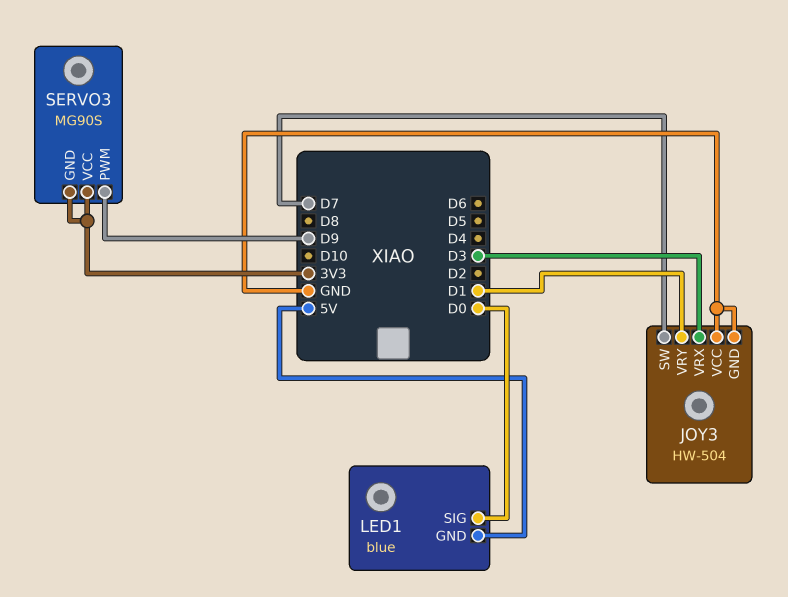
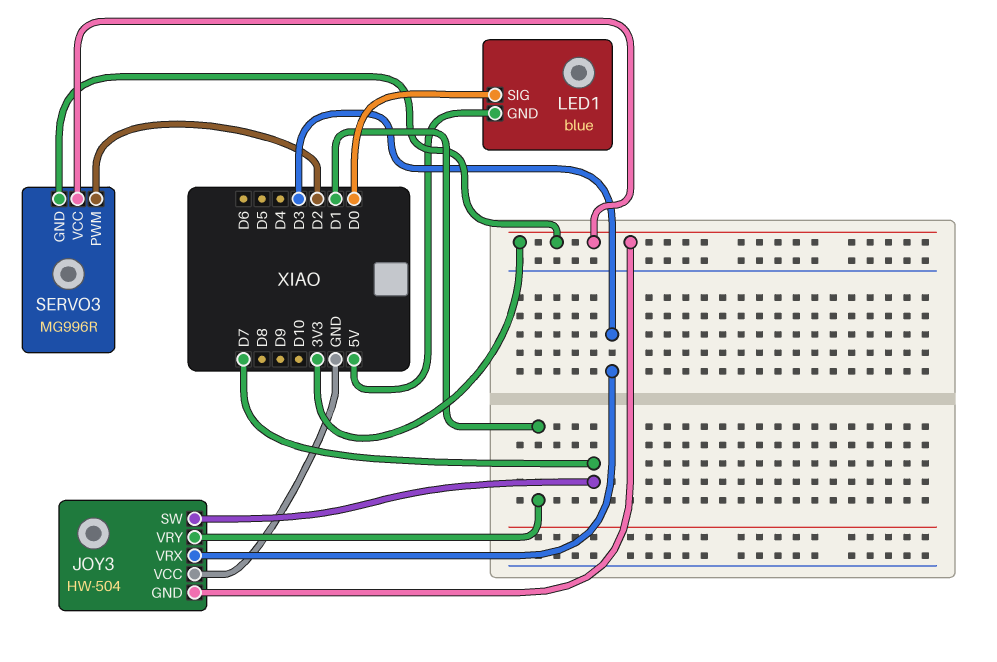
JOY3 pin GND: GND -> 3V3
SERVO3: MG90S -> MG996R
SERVO3 pin PWM: D9 -> D2

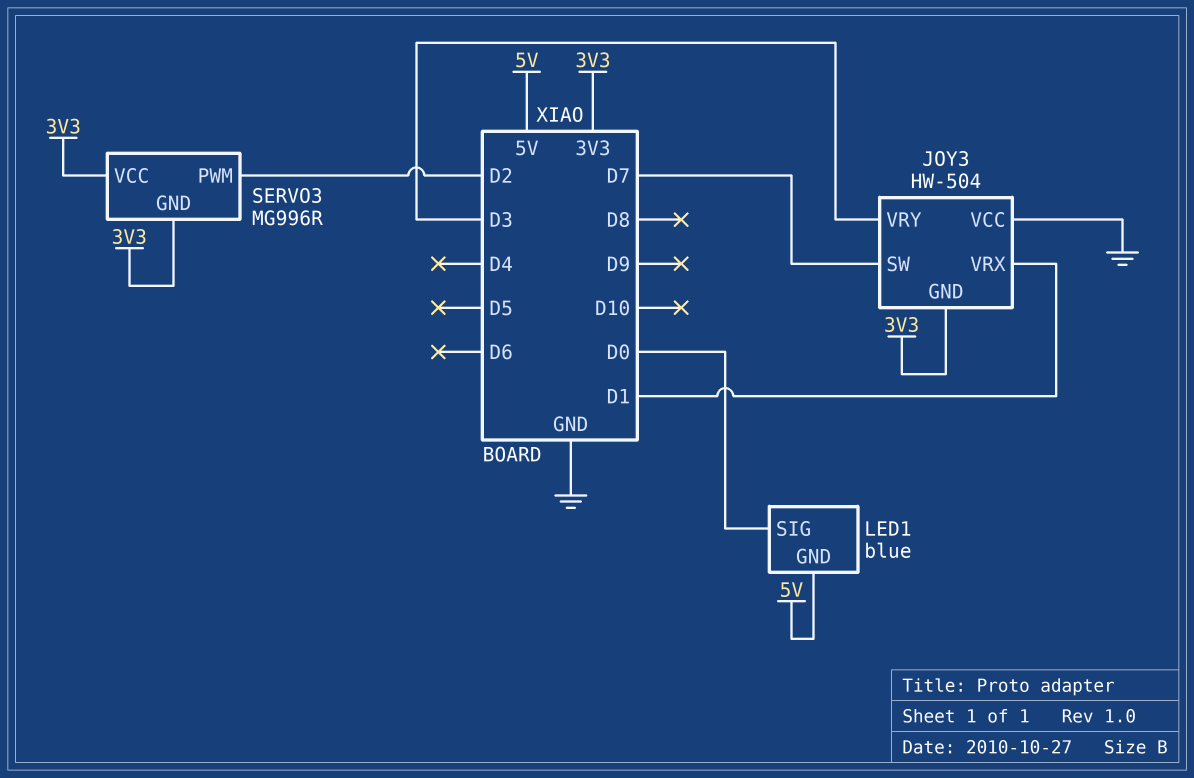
JOY3 pin VRX: D3 -> D1
JOY3 pin VRY: D1 -> D3

